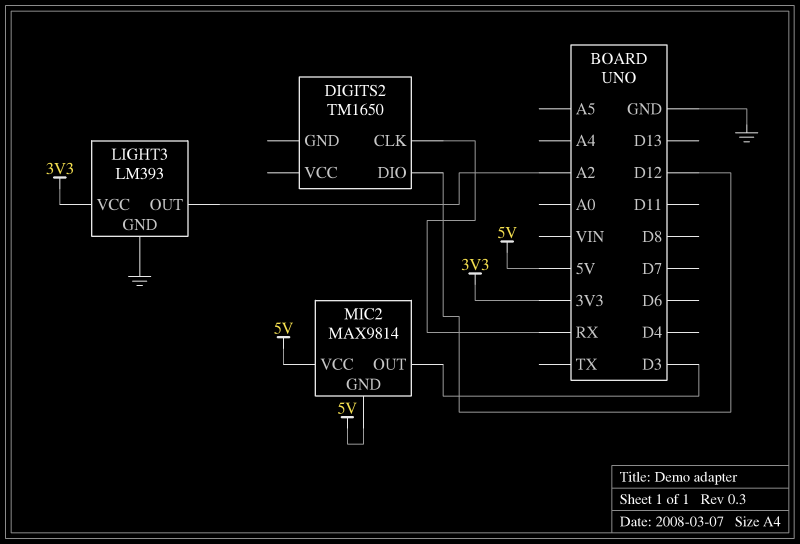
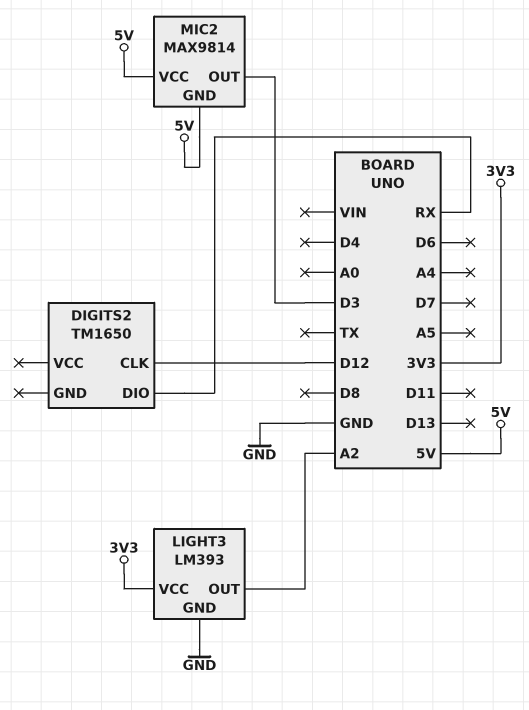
DIGITS2 pin CLK: RX -> D12
DIGITS2 pin DIO: D12 -> RX

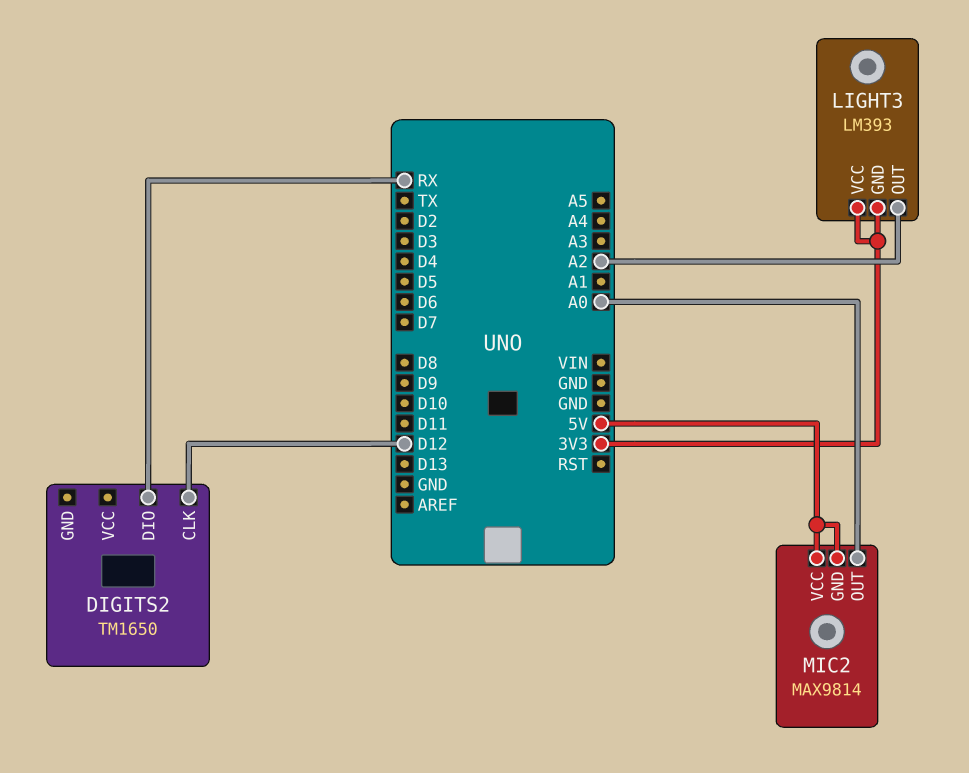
LIGHT3 pin GND: GND -> 3V3
MIC2 pin OUT: D3 -> A0

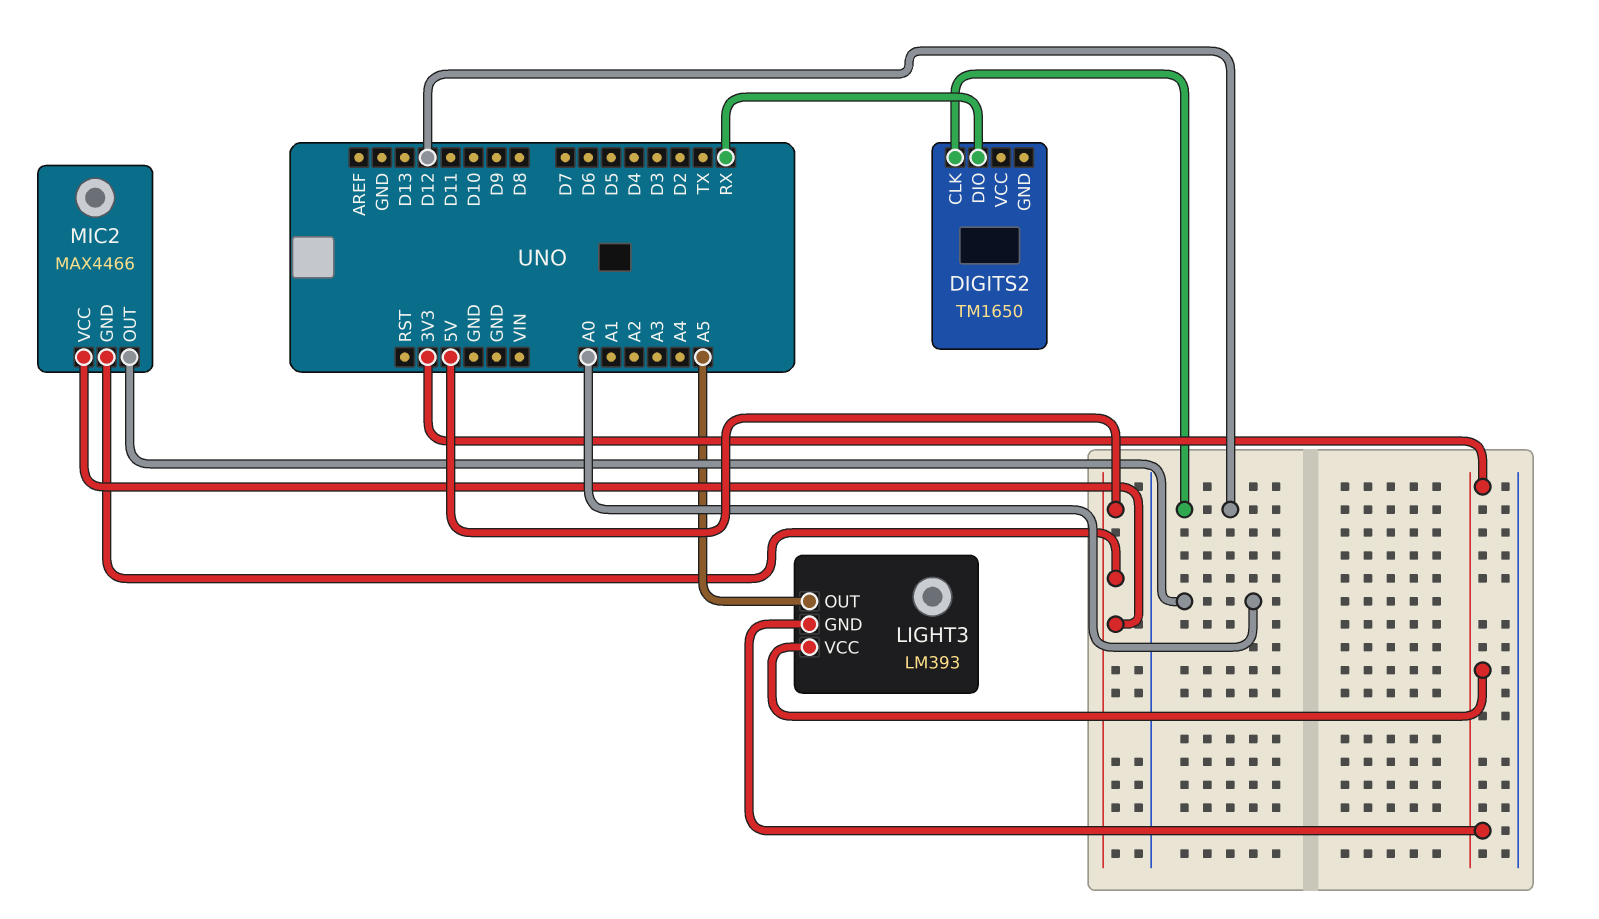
LIGHT3 pin OUT: A2 -> A5
MIC2: MAX9814 -> MAX4466

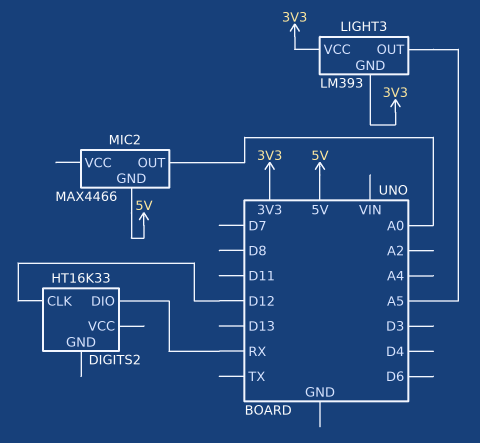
DIGITS2: TM1650 -> HT16K33
MIC2 pin VCC: 5V -> none

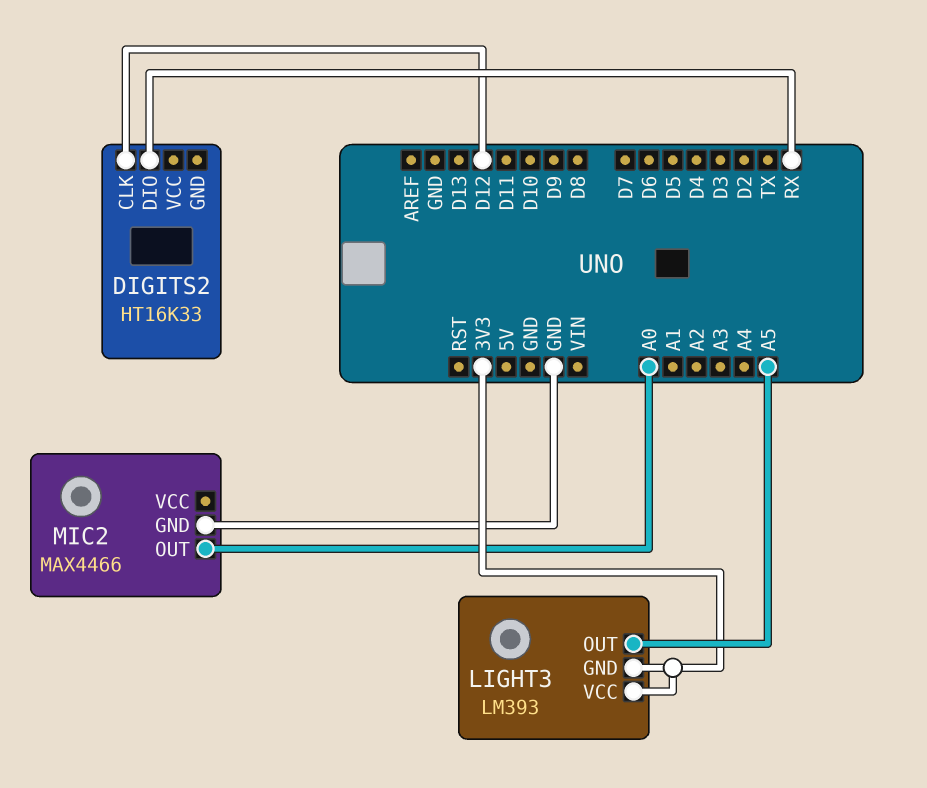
MIC2 pin GND: 5V -> GND

